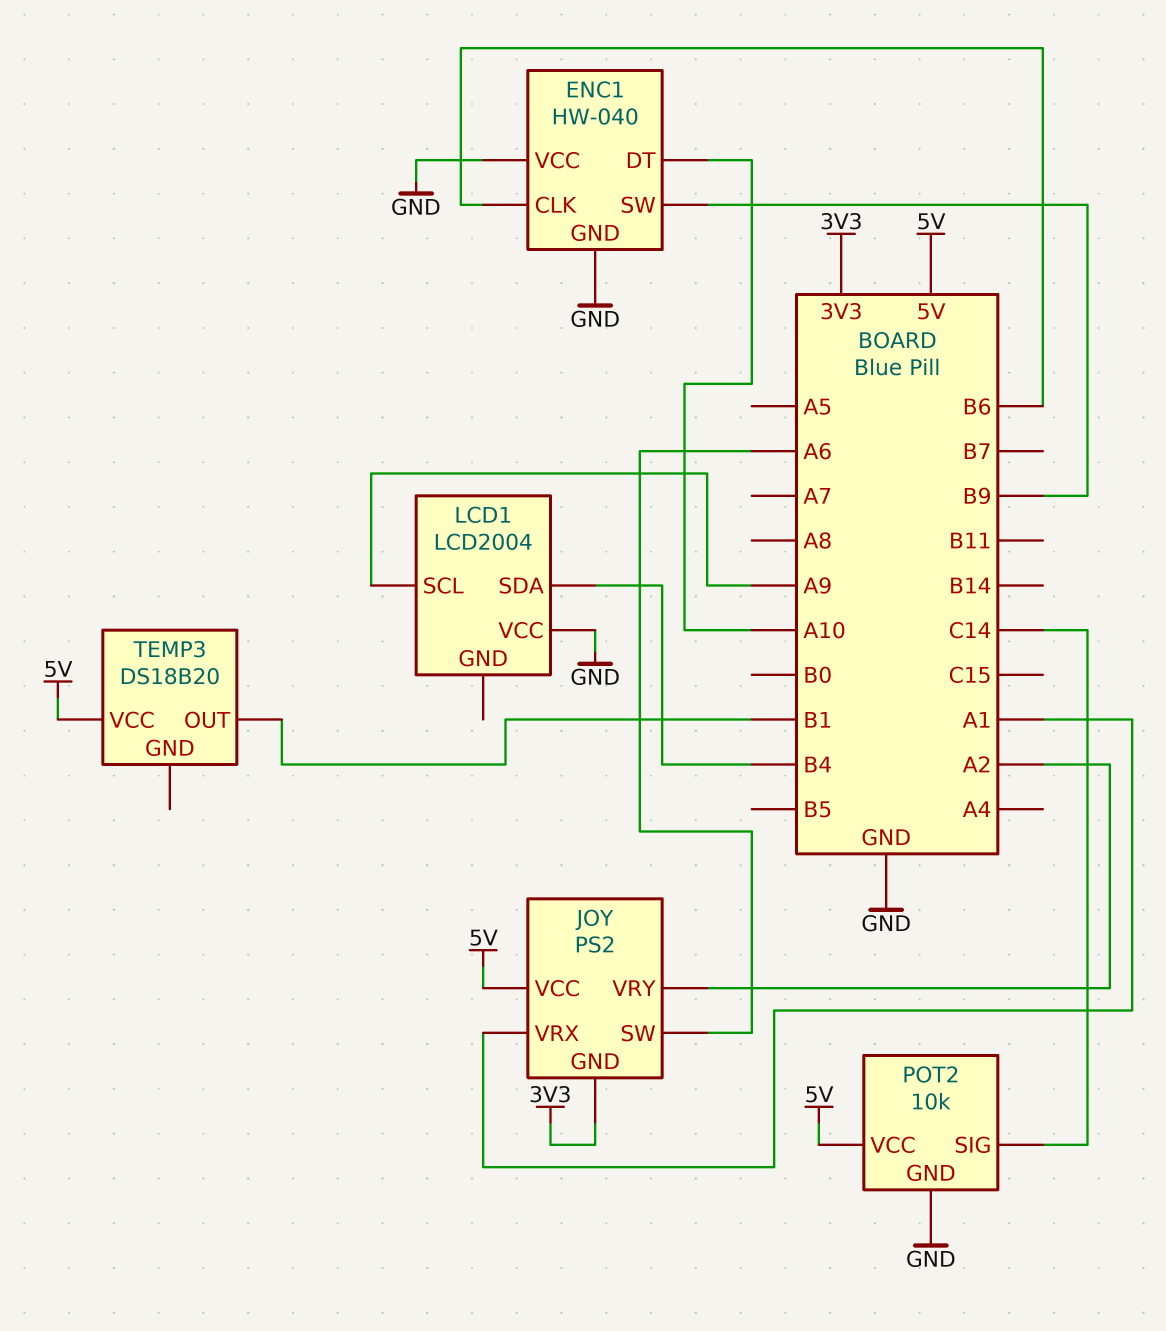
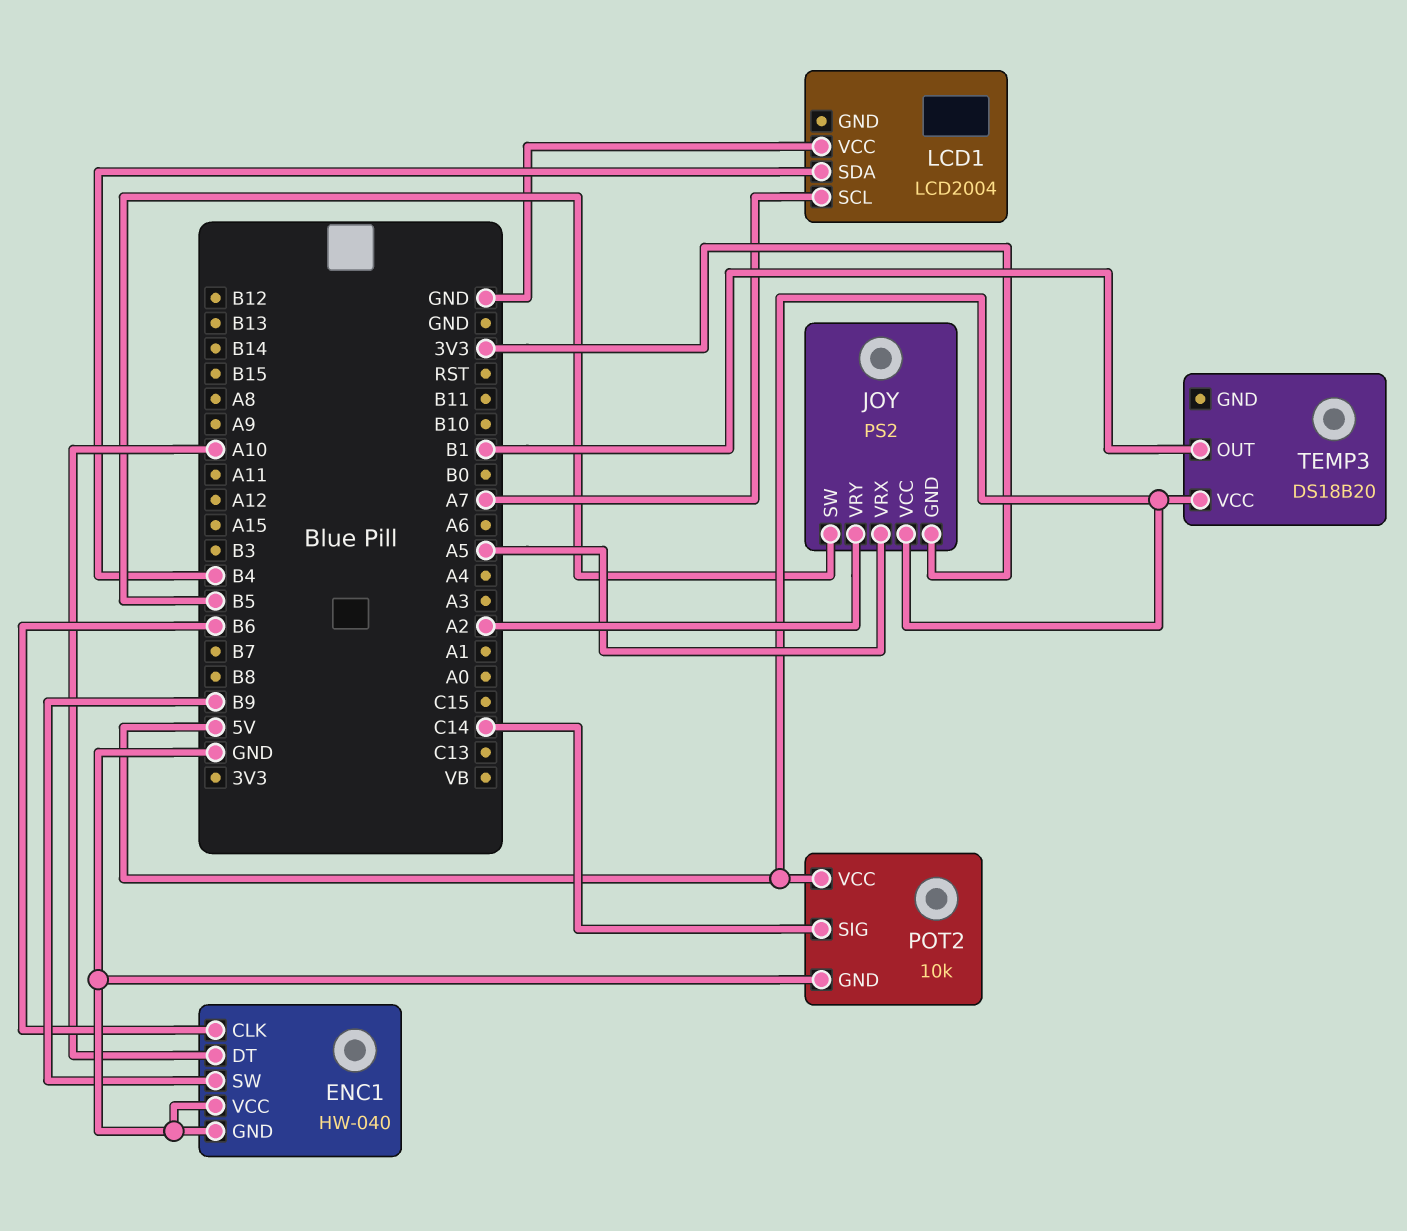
JOY pin SW: A6 -> B5
JOY pin VRX: A1 -> A5
LCD1 pin SCL: A9 -> A7

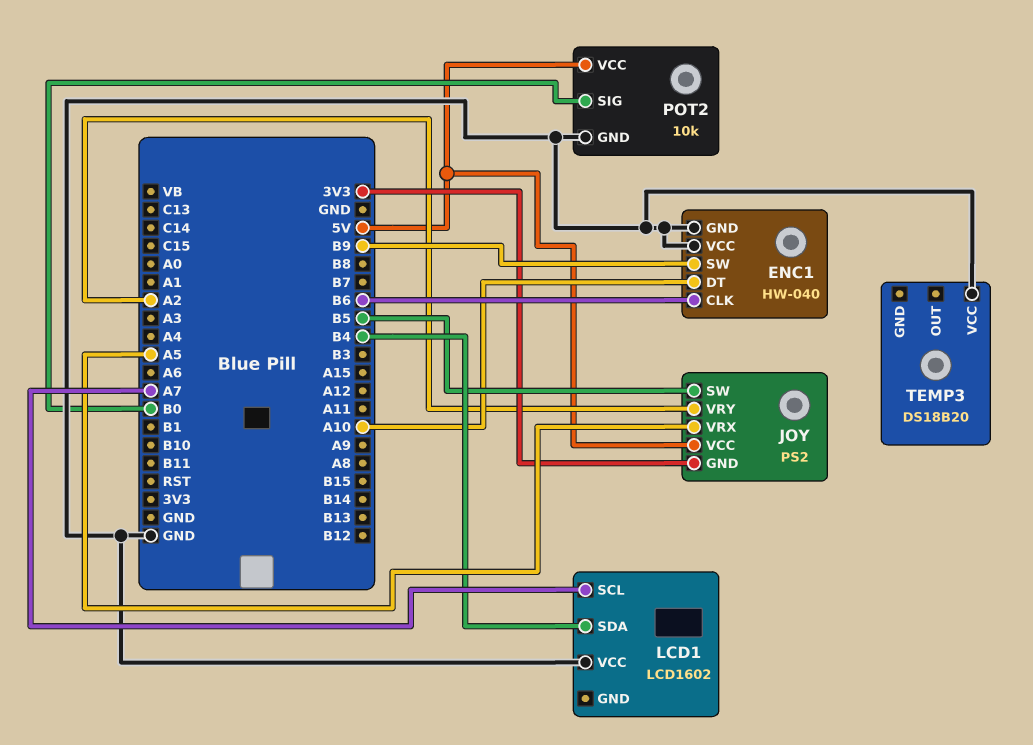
LCD1: LCD2004 -> LCD1602
POT2 pin SIG: C14 -> B0
TEMP3 pin OUT: B1 -> none
TEMP3 pin VCC: 5V -> GND

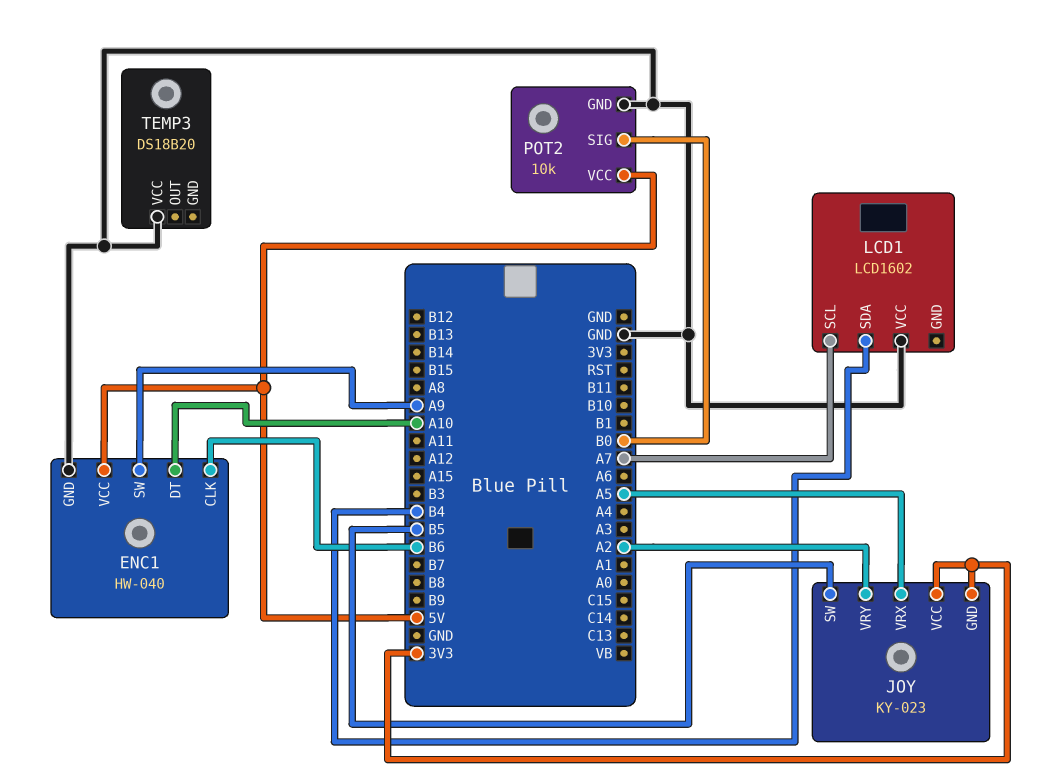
ENC1 pin SW: B9 -> A9
ENC1 pin VCC: GND -> 5V
JOY: PS2 -> KY-023
JOY pin VCC: 5V -> 3V3

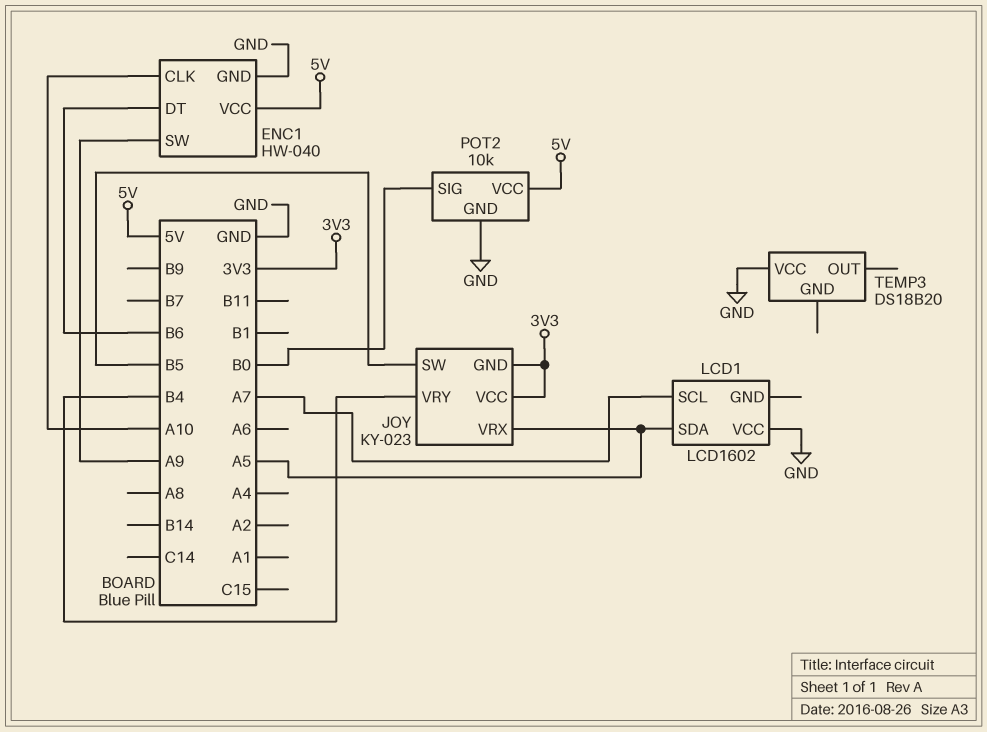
ENC1 pin CLK: B6 -> A10
ENC1 pin DT: A10 -> B6
JOY pin VRY: A2 -> B4
LCD1 pin SDA: B4 -> A5

